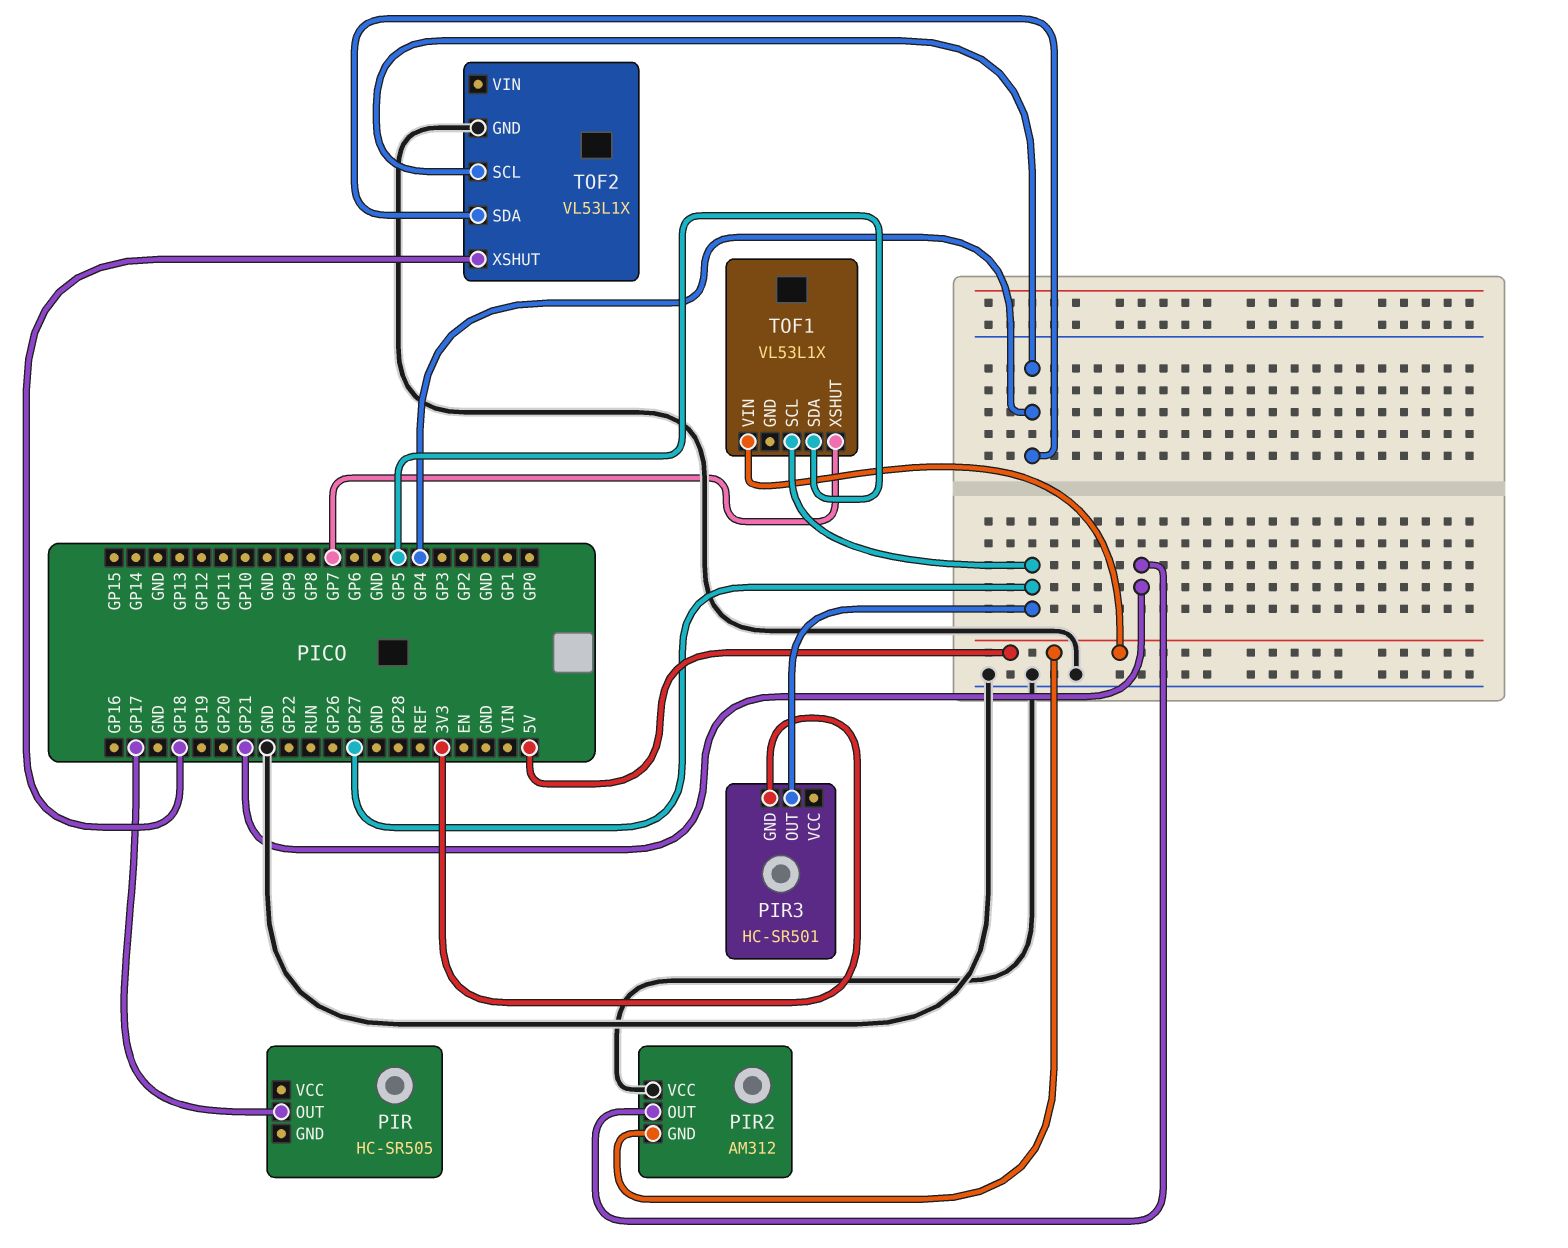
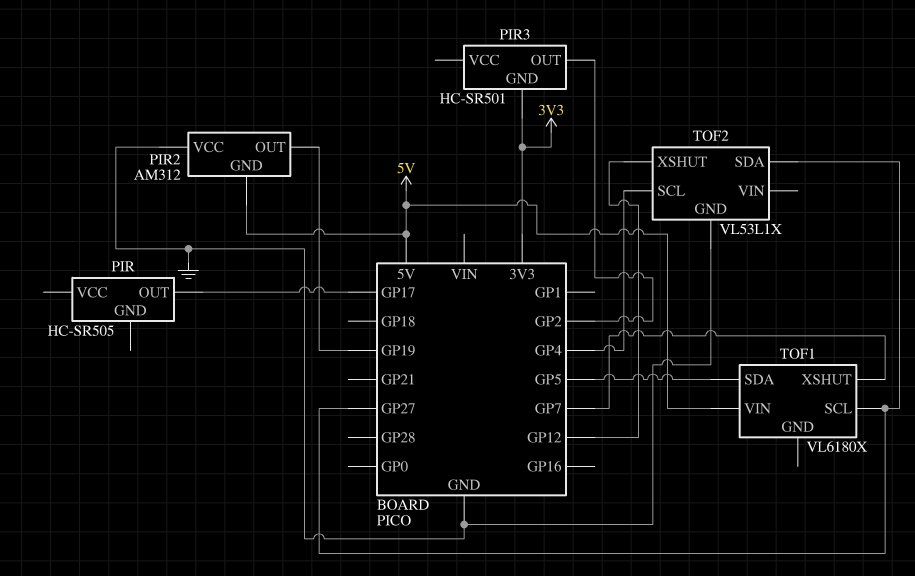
PIR2 pin OUT: GP21 -> GP19
PIR3 pin OUT: GP27 -> GP2
TOF1: VL53L1X -> VL6180X
TOF2 pin SDA: GP4 -> GP27
TOF2 pin XSHUT: GP18 -> GP12

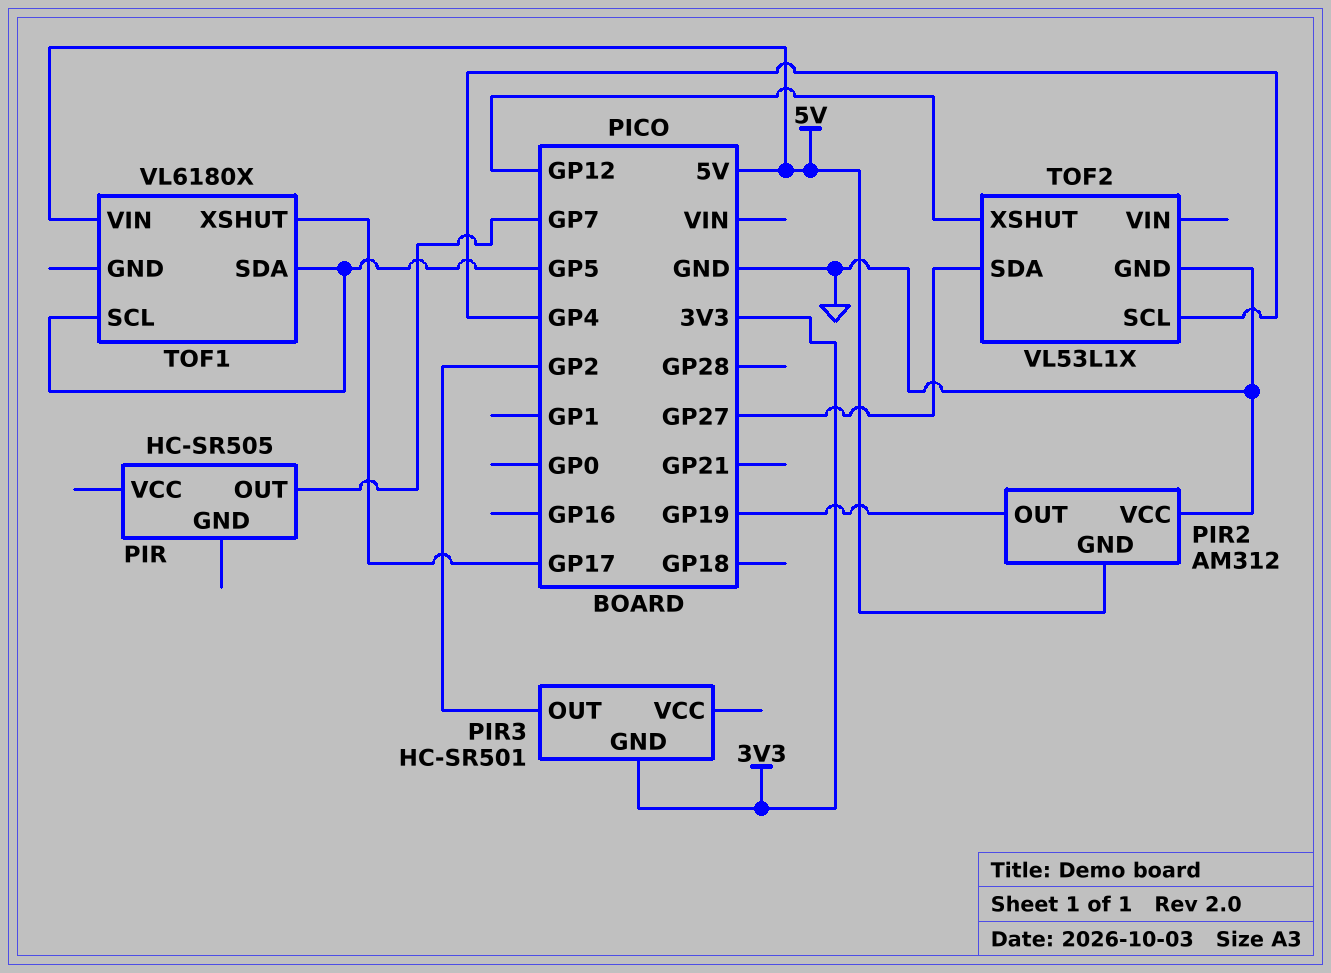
PIR pin OUT: GP17 -> GP7
TOF1 pin SCL: GP27 -> GP5
TOF1 pin XSHUT: GP7 -> GP17

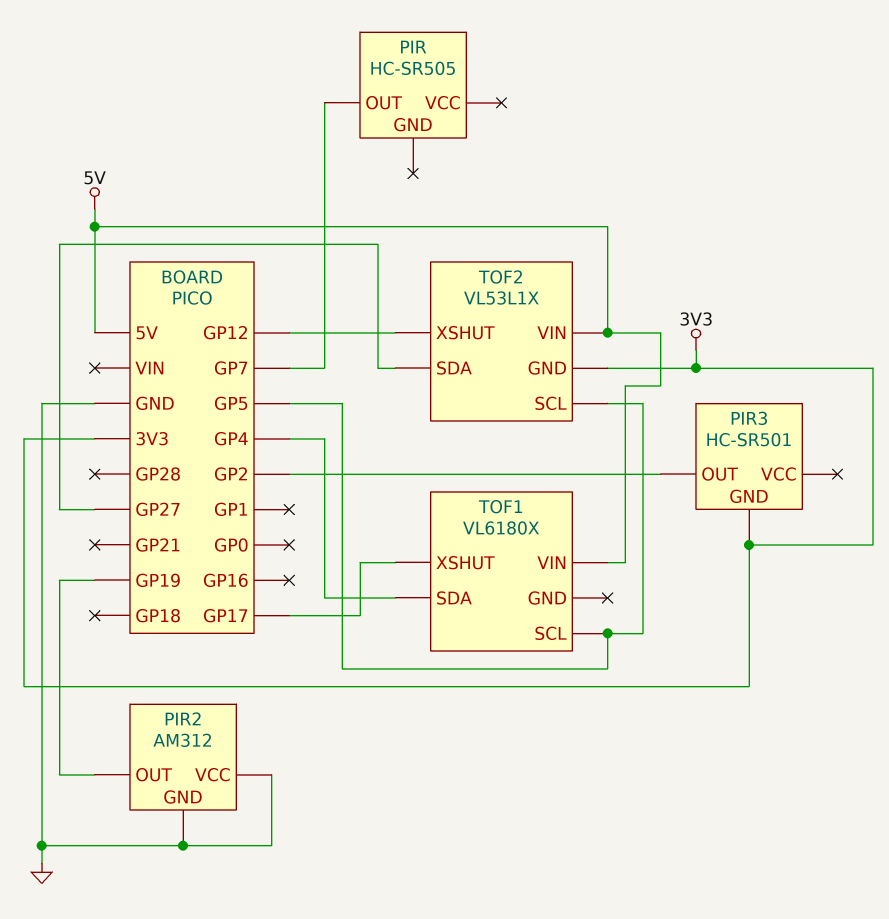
PIR2 pin GND: 5V -> GND
TOF1 pin SDA: GP5 -> GP4
TOF2 pin GND: GND -> 3V3
TOF2 pin SCL: GP4 -> GP5
TOF2 pin VIN: none -> 5V

